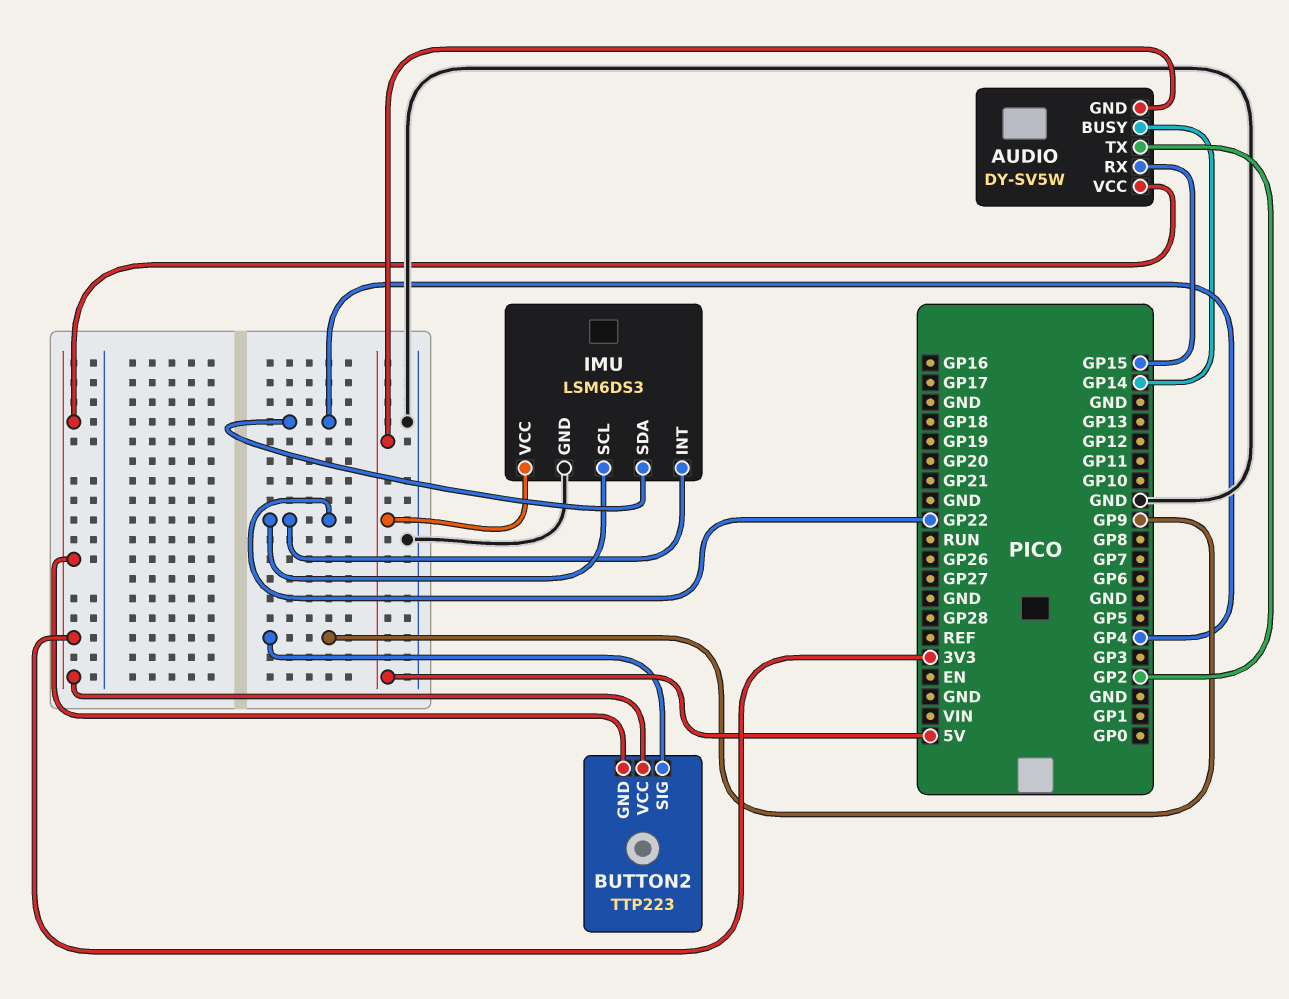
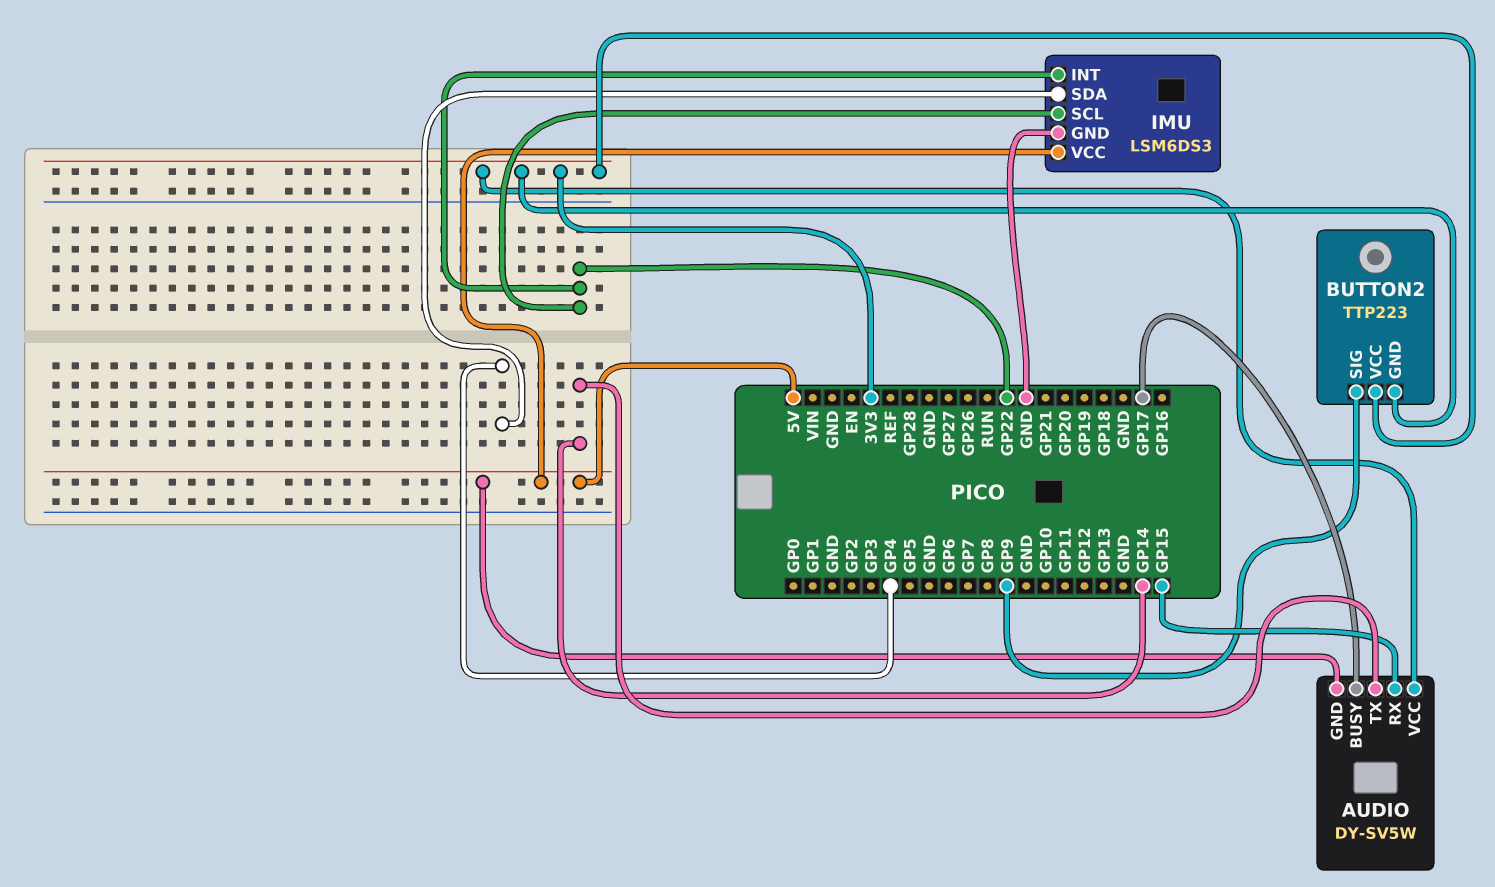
AUDIO pin BUSY: GP14 -> GP17
AUDIO pin TX: GP2 -> GP14

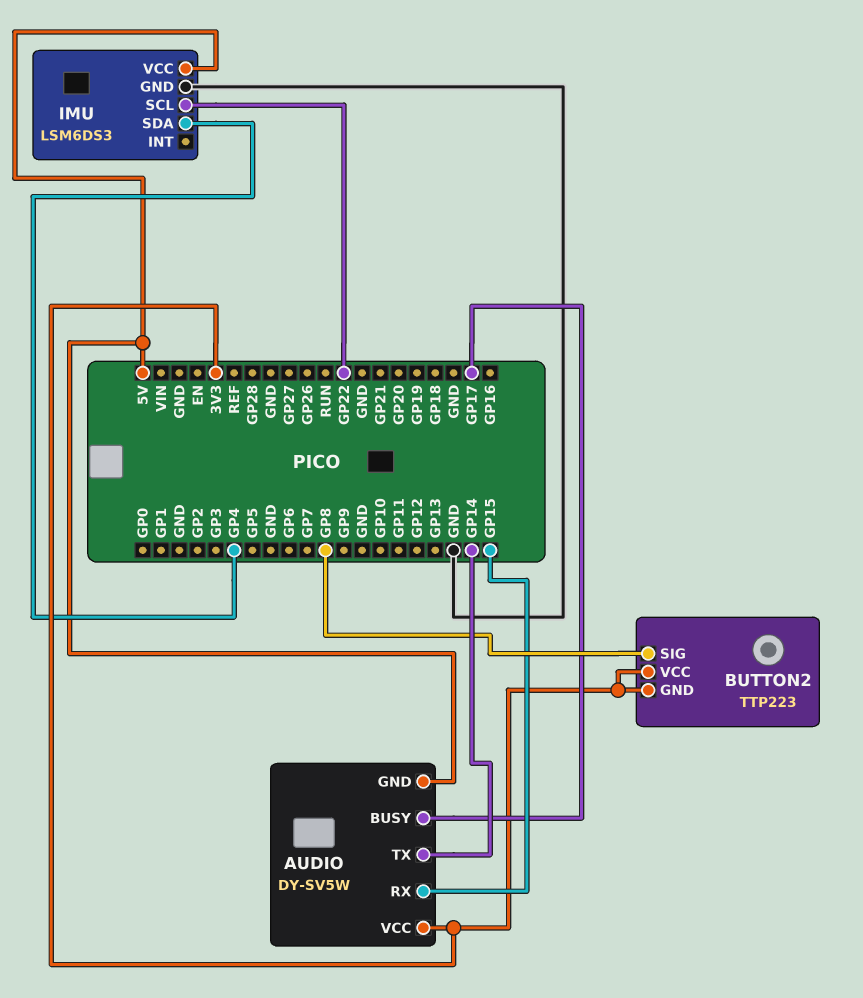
BUTTON2 pin SIG: GP9 -> GP8
IMU pin INT: GP22 -> none

